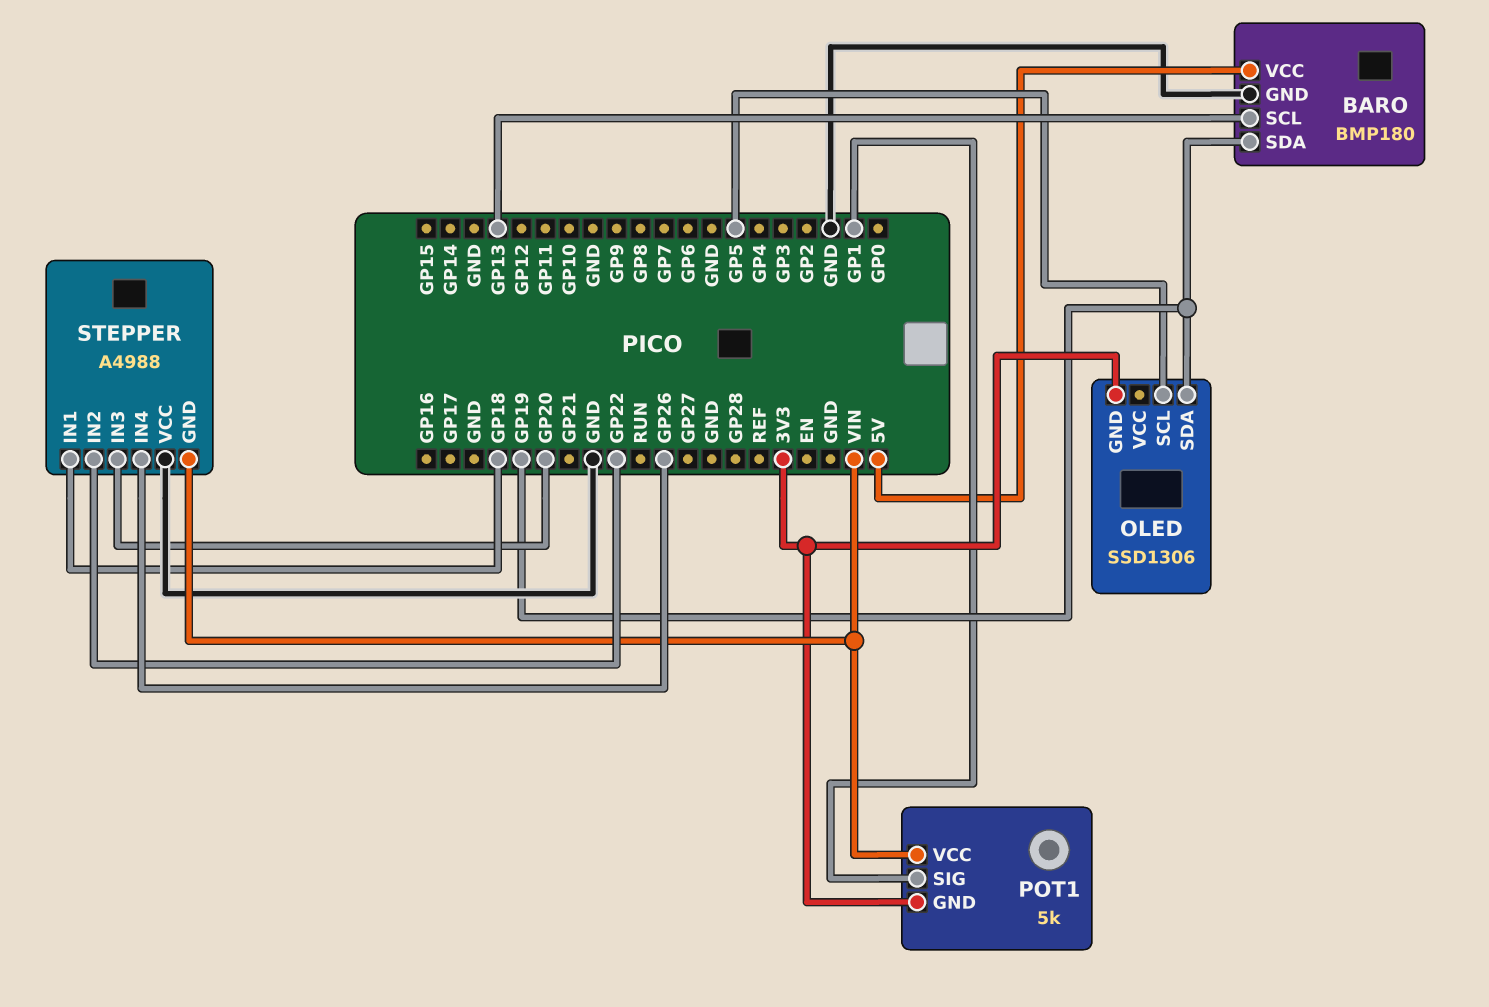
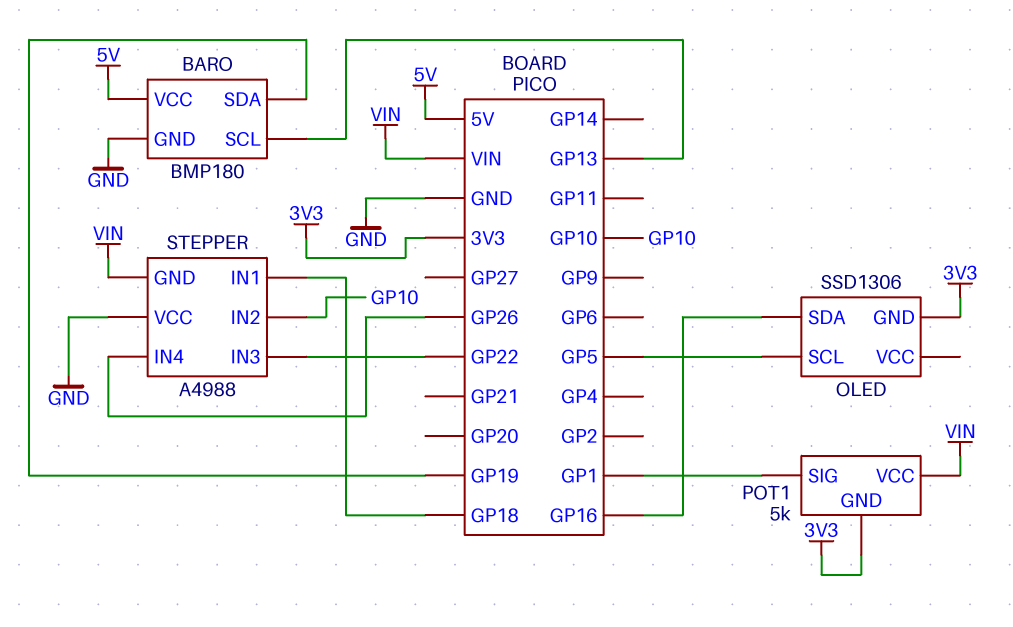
OLED pin SDA: GP19 -> GP16
STEPPER pin IN2: GP22 -> GP10
STEPPER pin IN3: GP20 -> GP22

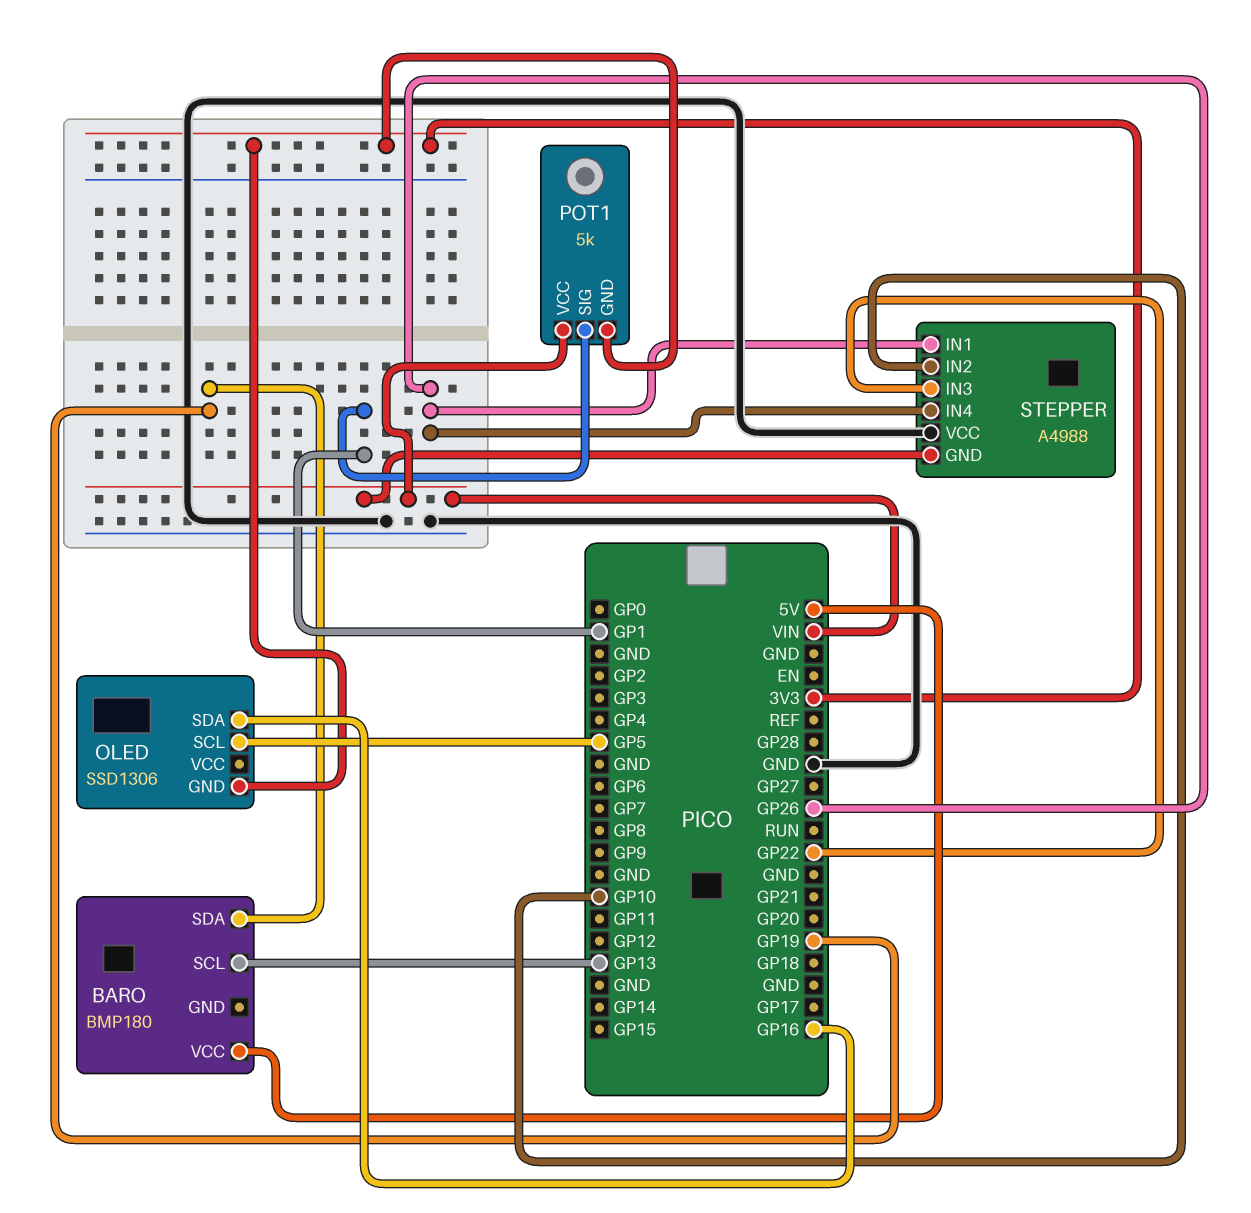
BARO pin GND: GND -> none
STEPPER pin IN1: GP18 -> GP26

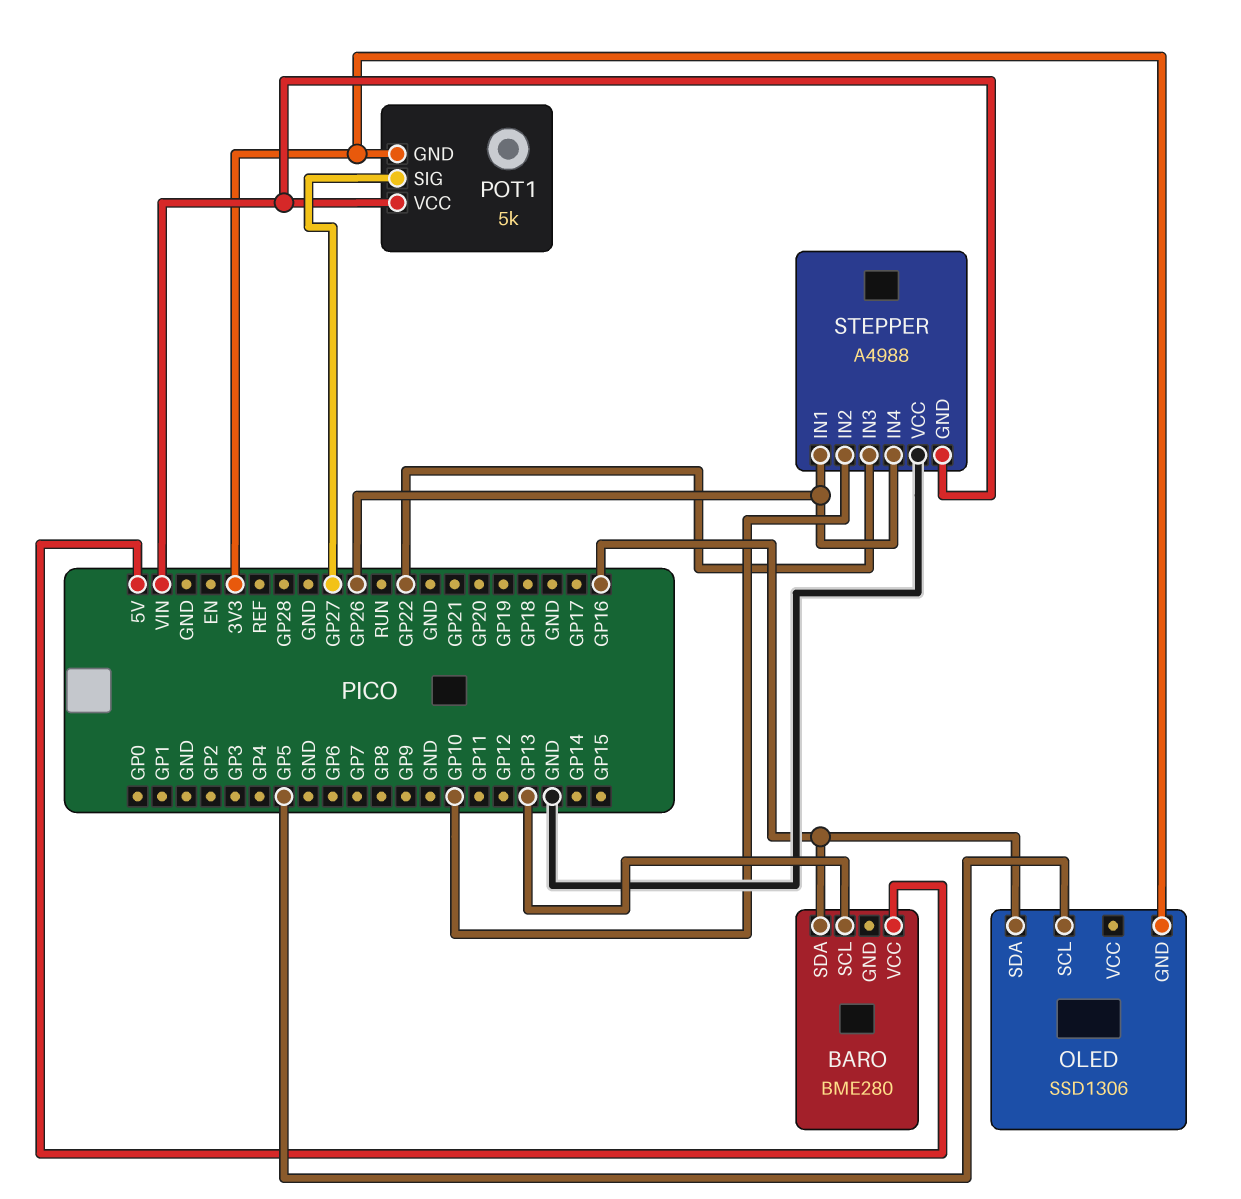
BARO: BMP180 -> BME280
BARO pin SDA: GP19 -> GP16
POT1 pin SIG: GP1 -> GP27

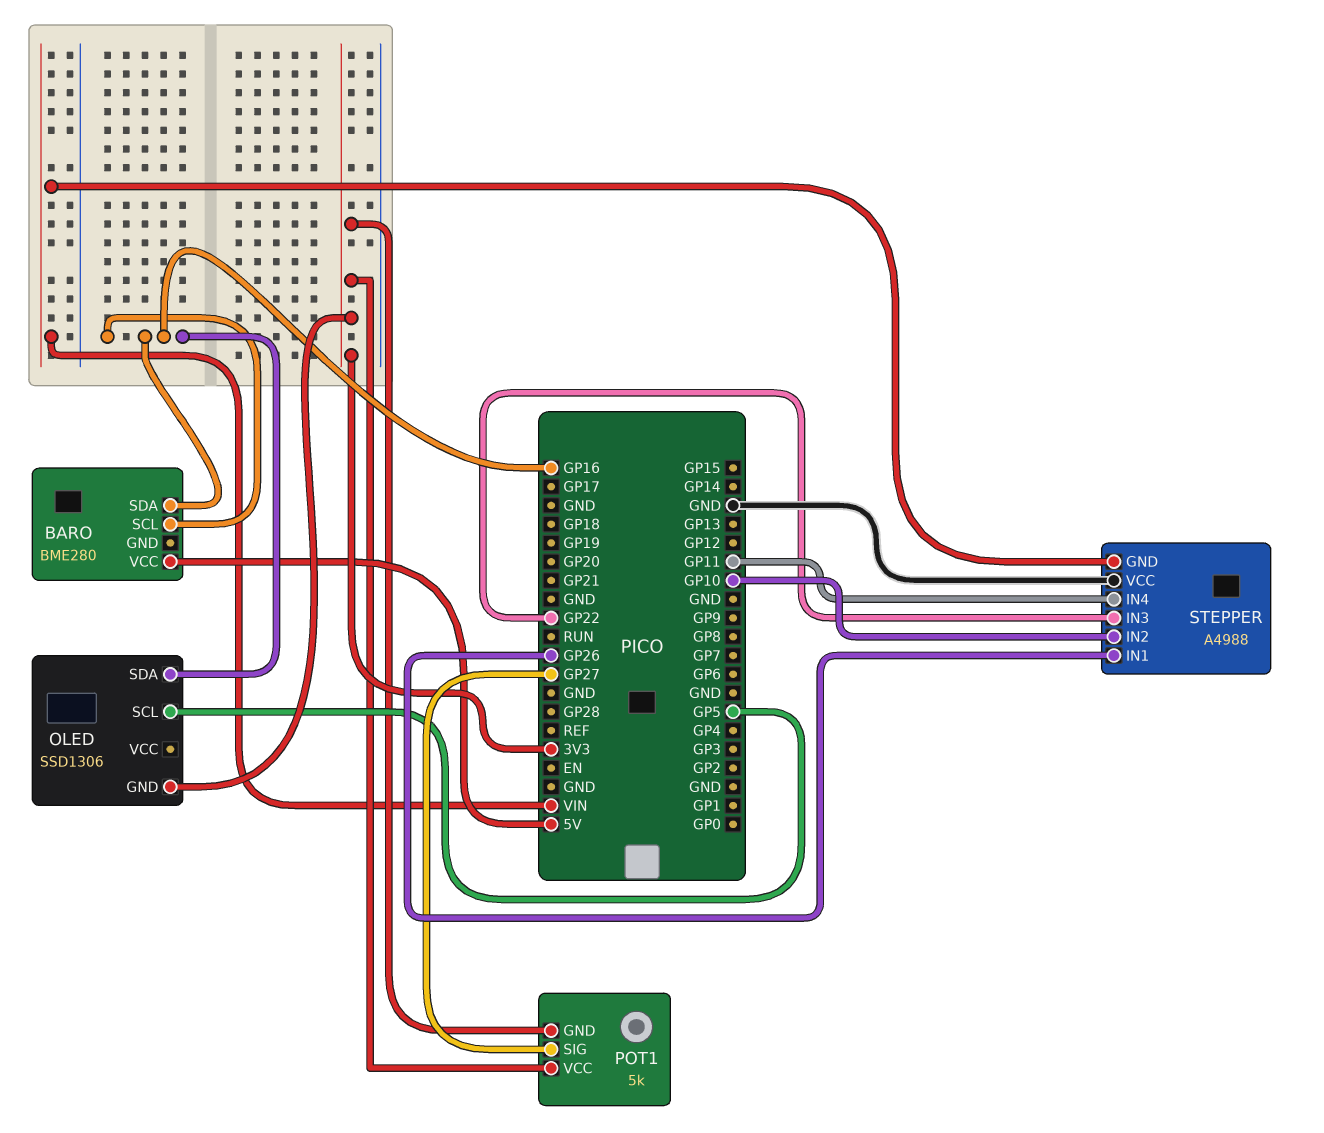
BARO pin SCL: GP13 -> GP16
POT1 pin VCC: VIN -> 3V3
STEPPER pin IN4: GP26 -> GP11

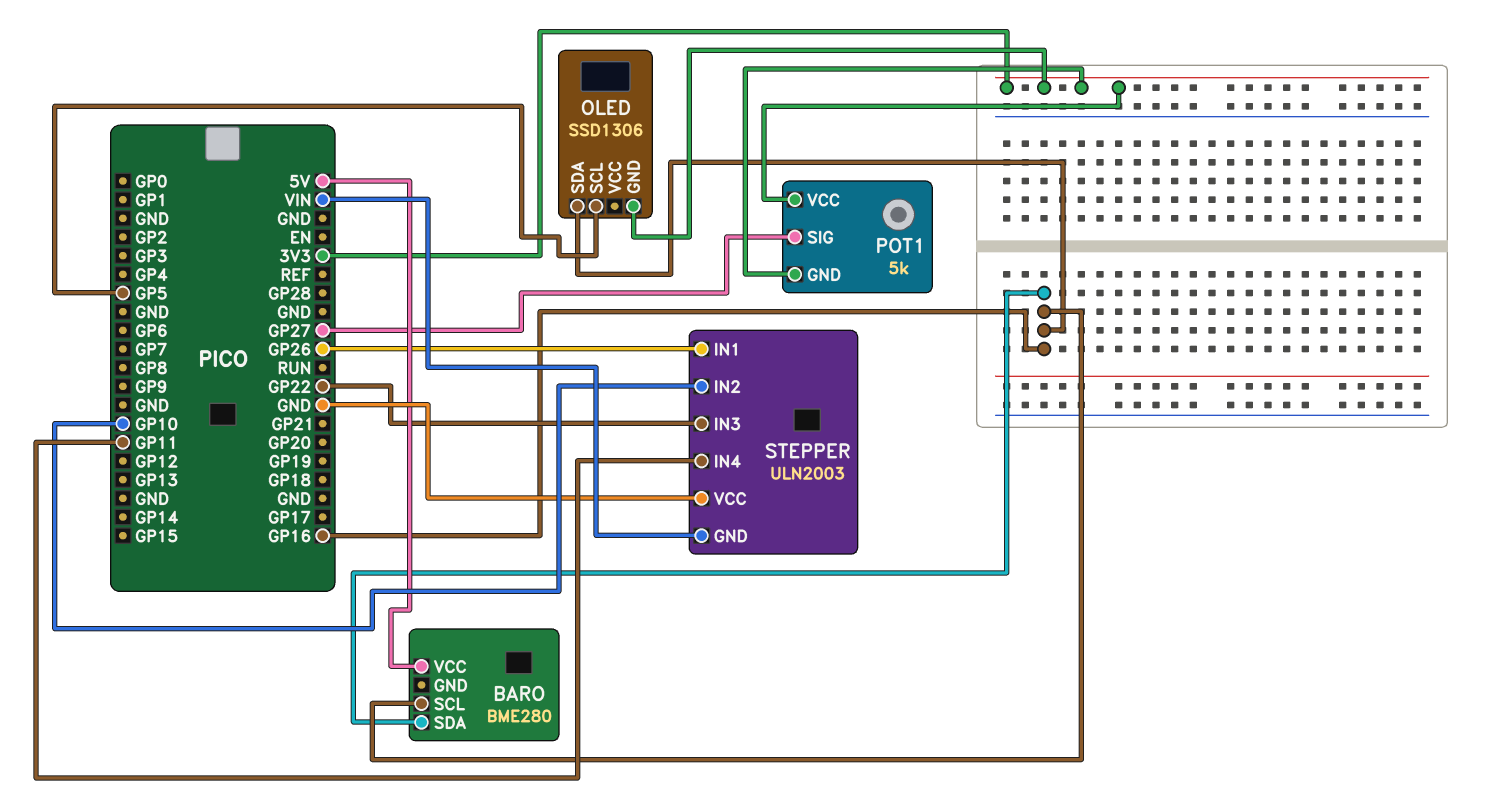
STEPPER: A4988 -> ULN2003

